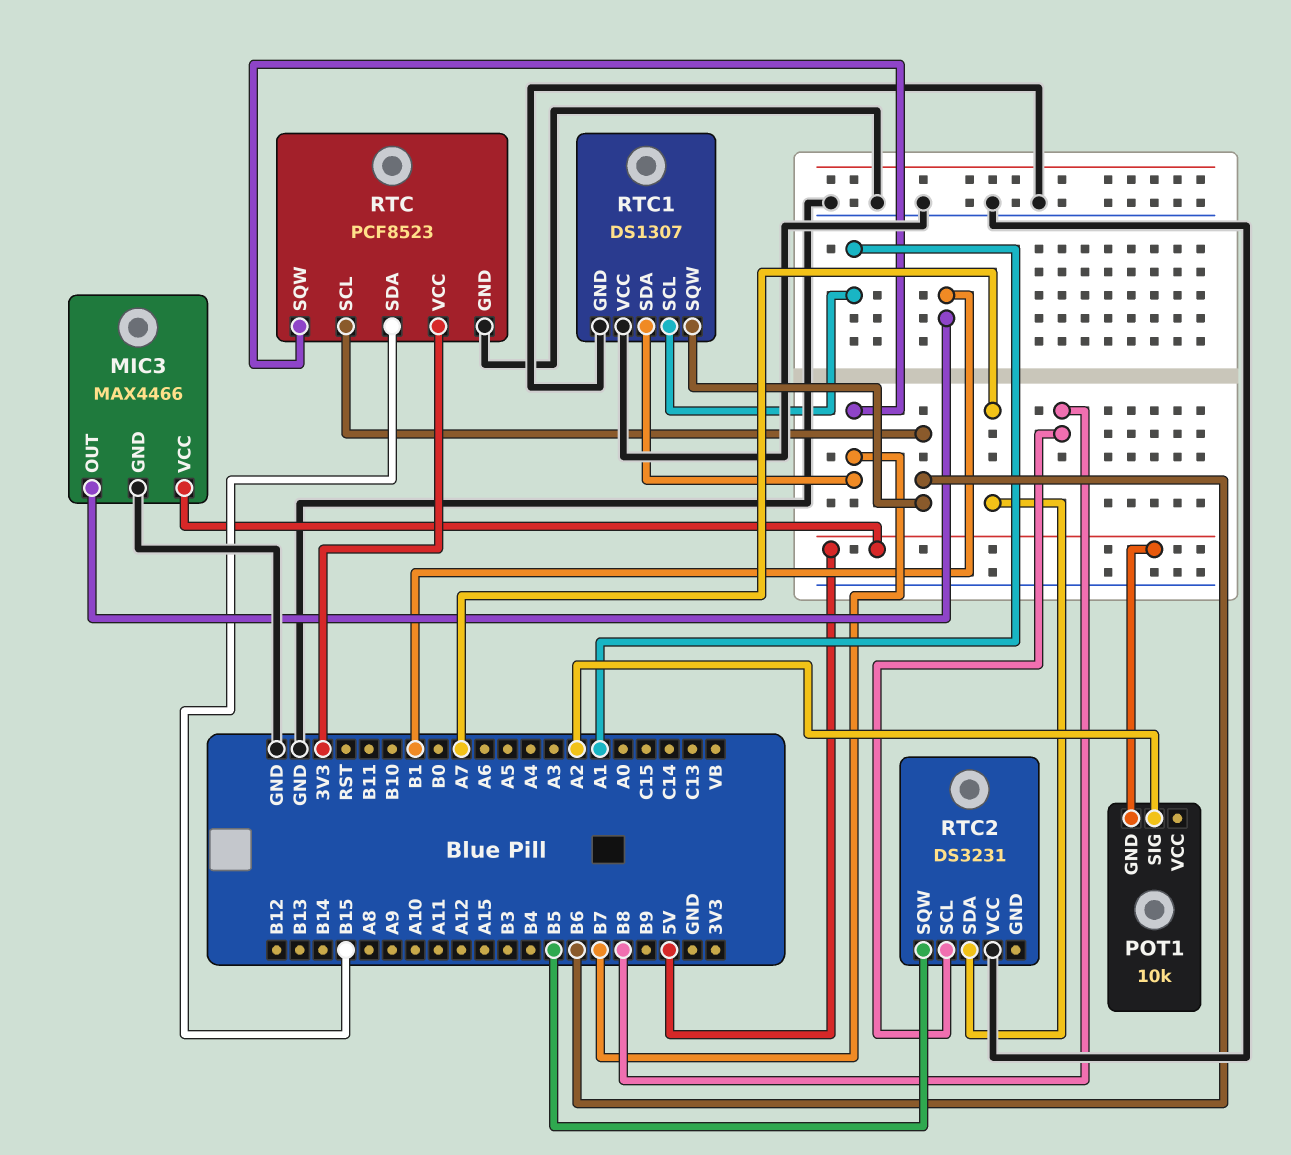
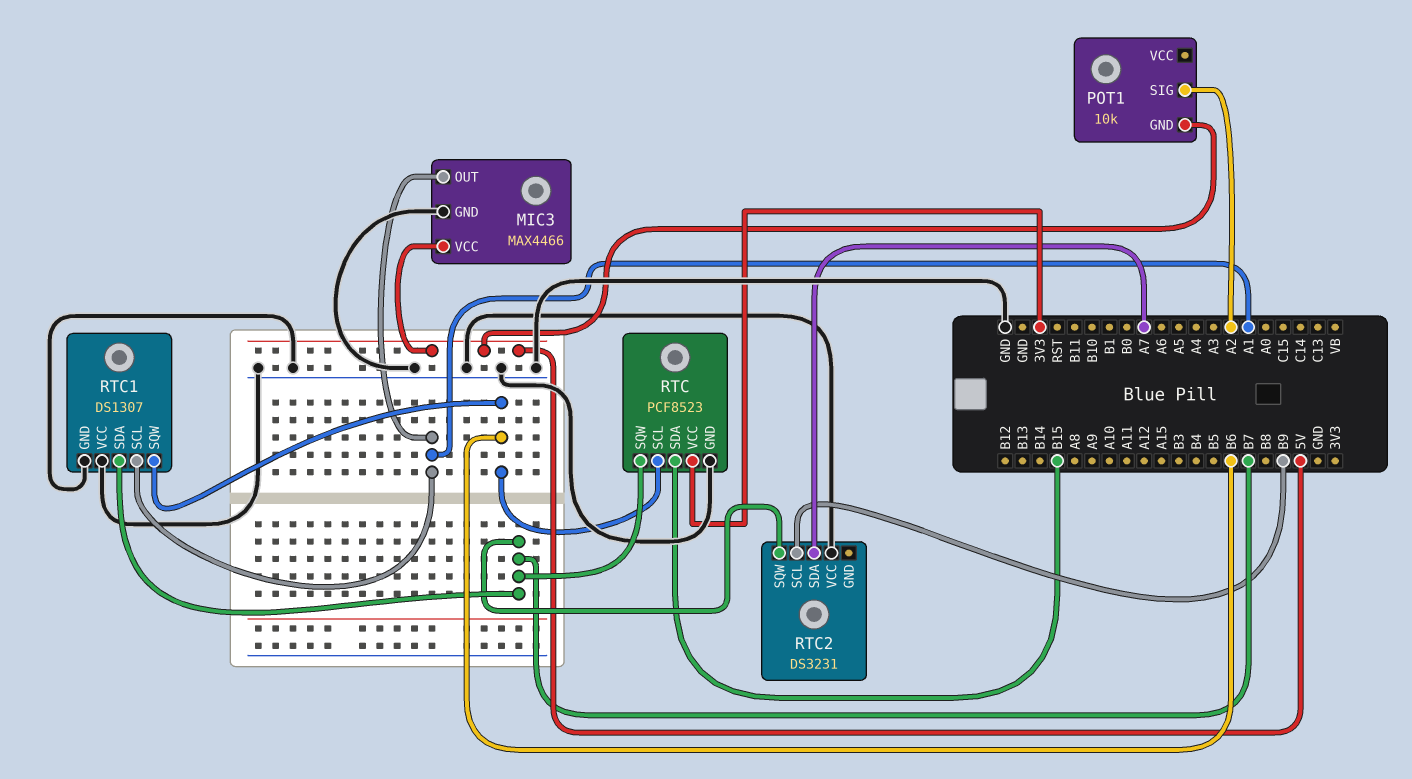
MIC3 pin OUT: B1 -> A1
RTC2 pin SCL: B8 -> B9
RTC2 pin SQW: B5 -> B7

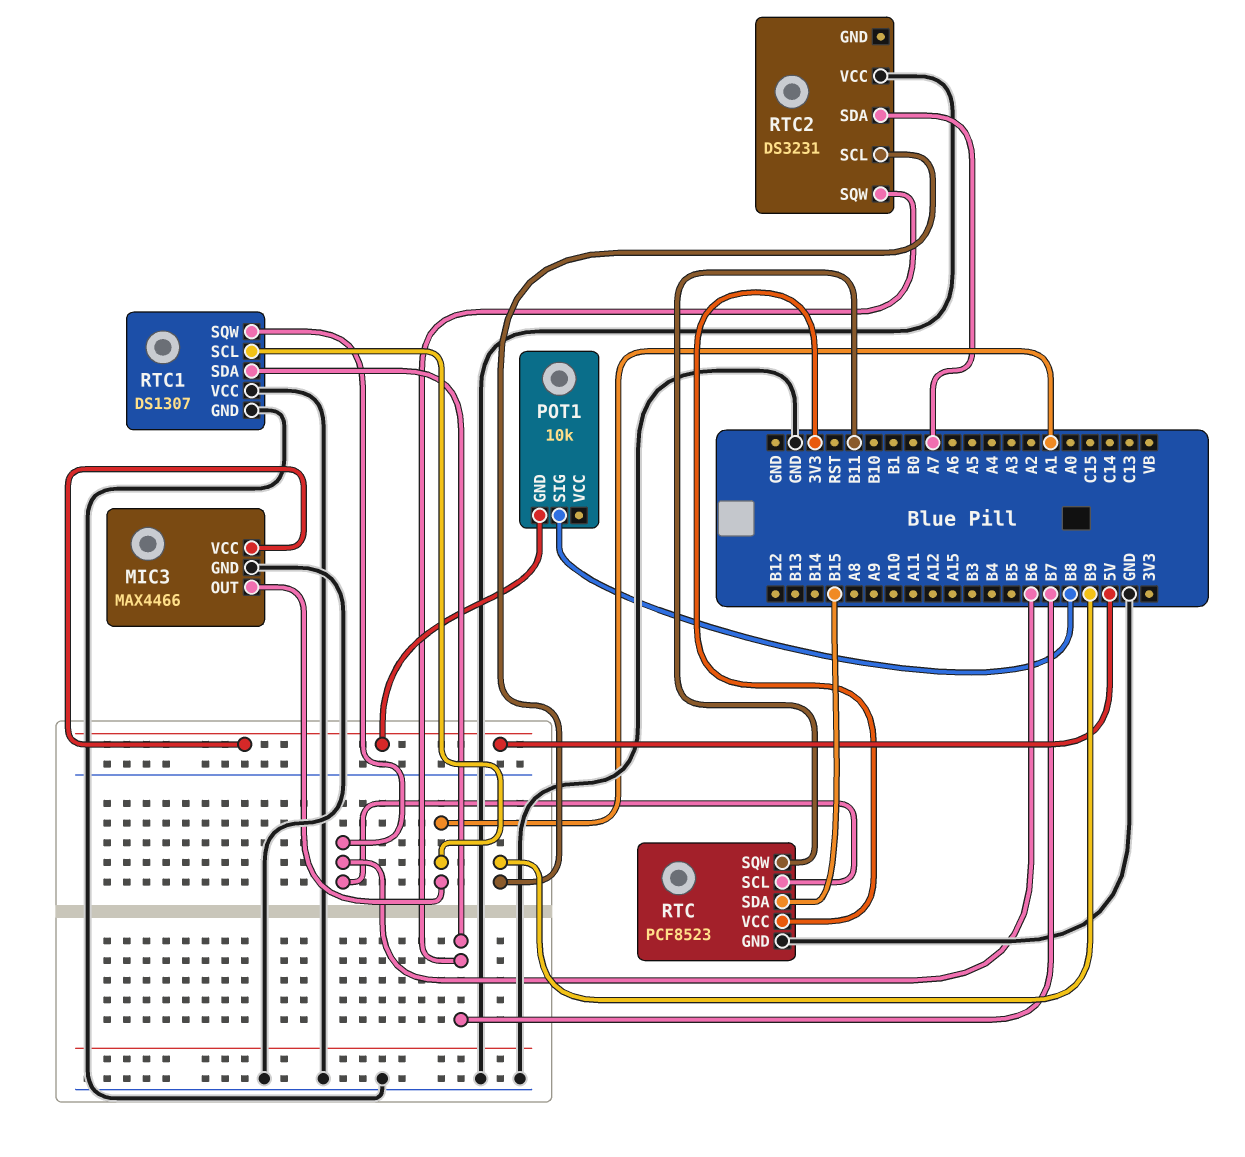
POT1 pin SIG: A2 -> B8
RTC pin SQW: B7 -> B11

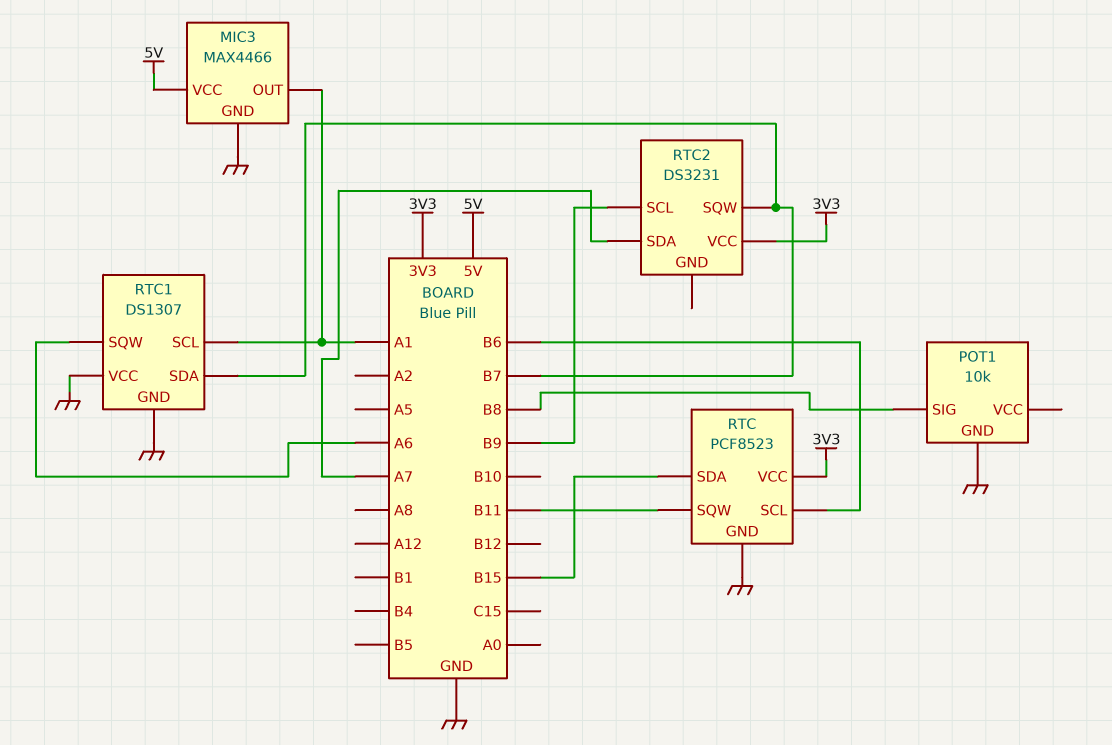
POT1 pin GND: 5V -> GND
RTC1 pin SQW: B6 -> A6
RTC2 pin VCC: GND -> 3V3

